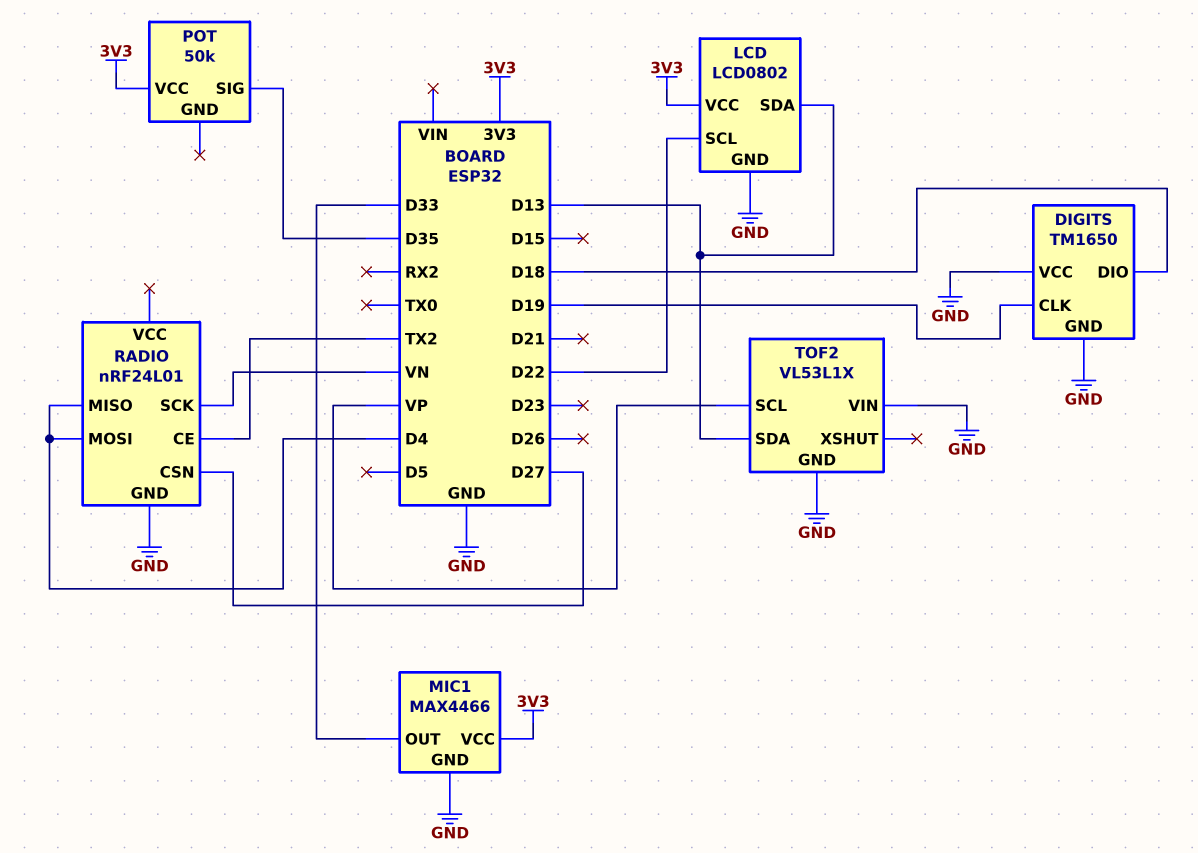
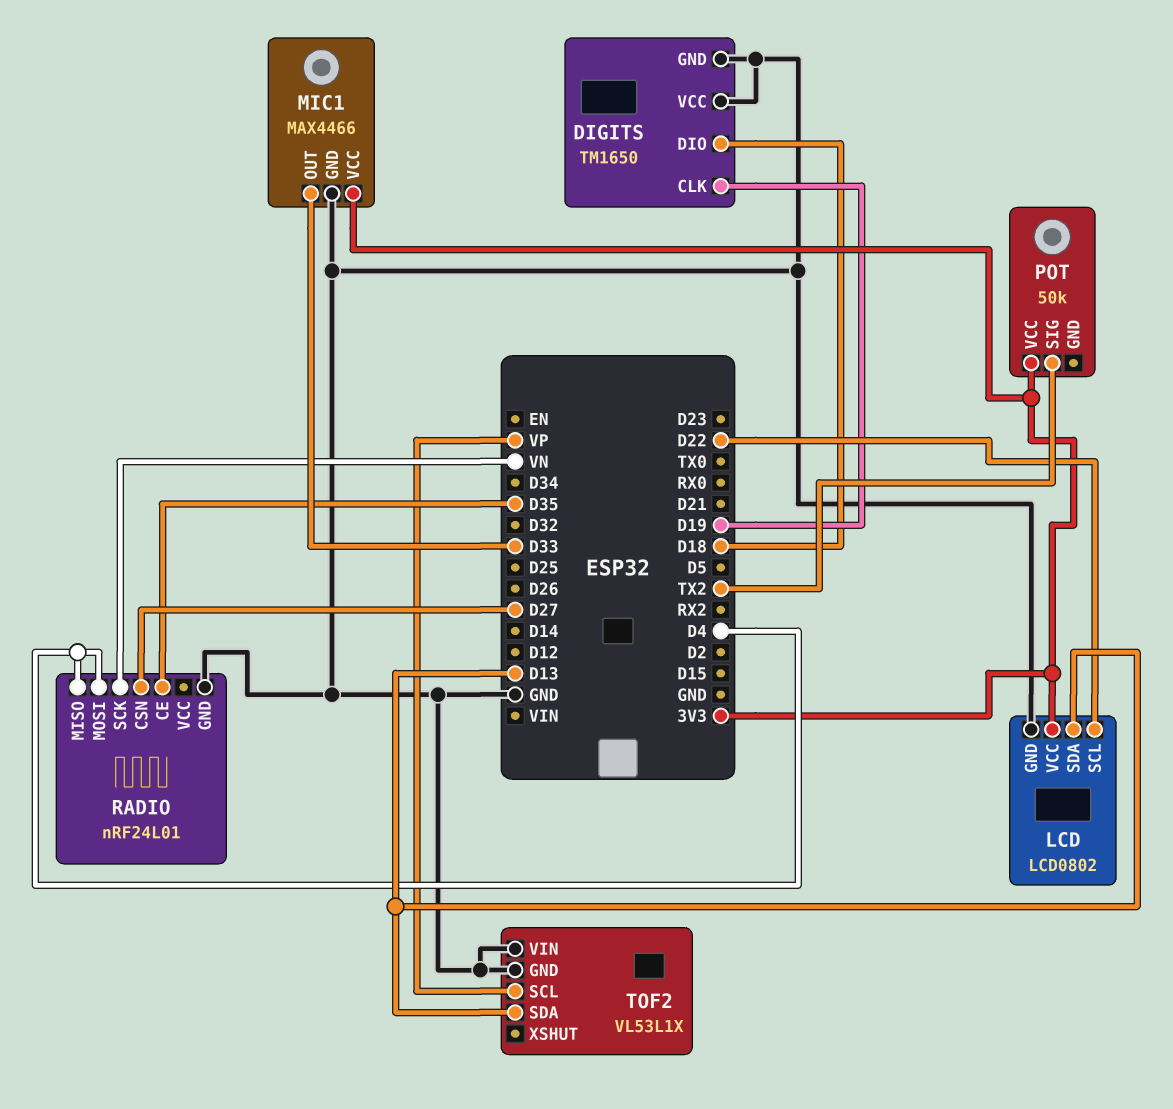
POT pin SIG: D35 -> TX2
RADIO pin CE: TX2 -> D35

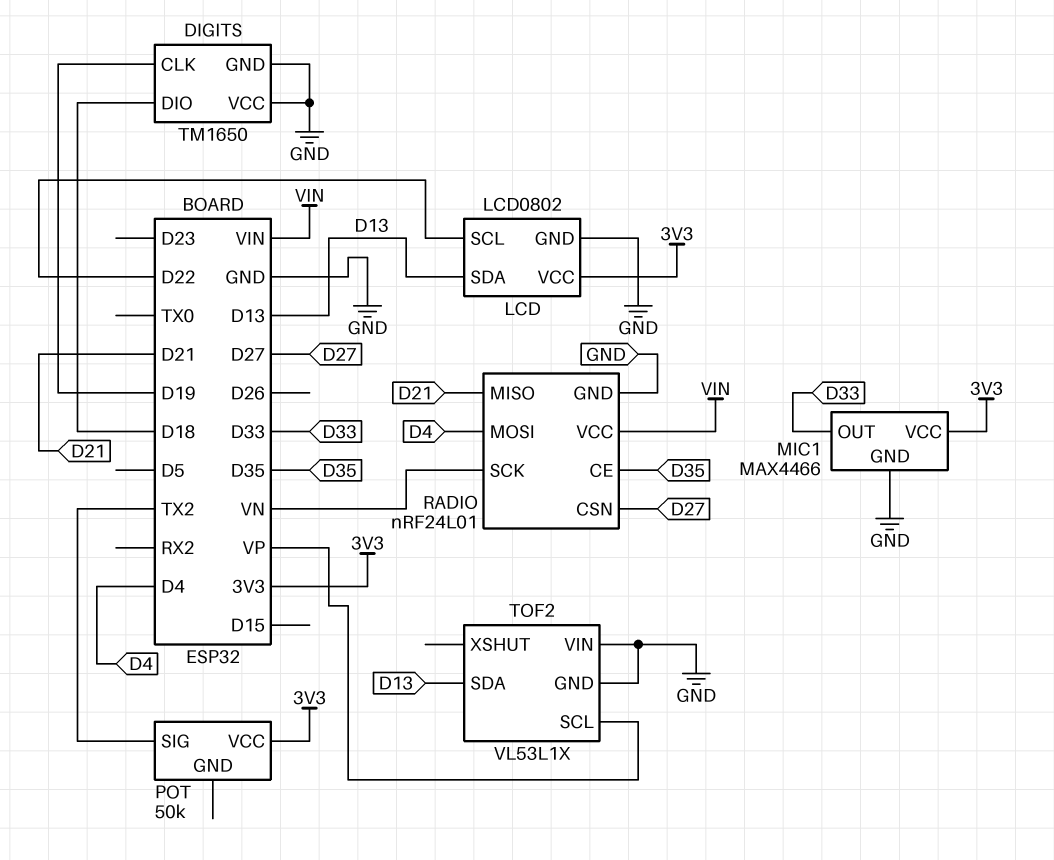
RADIO pin MISO: D4 -> D21
RADIO pin VCC: none -> VIN

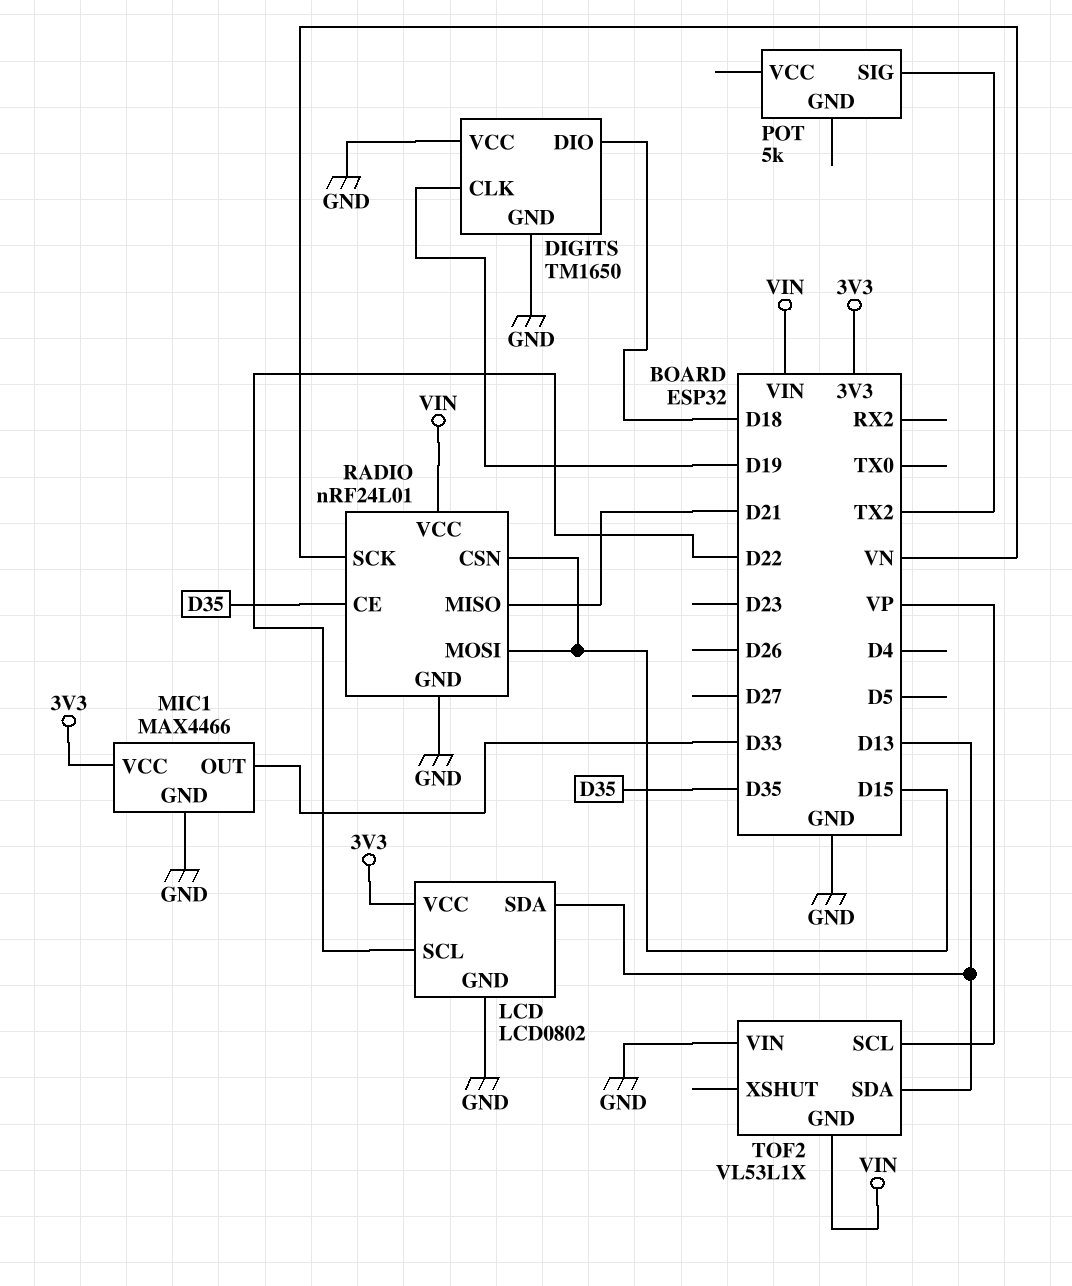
POT: 50k -> 5k
POT pin VCC: 3V3 -> none
RADIO pin CSN: D27 -> D15
RADIO pin MOSI: D4 -> D15
TOF2 pin GND: GND -> VIN

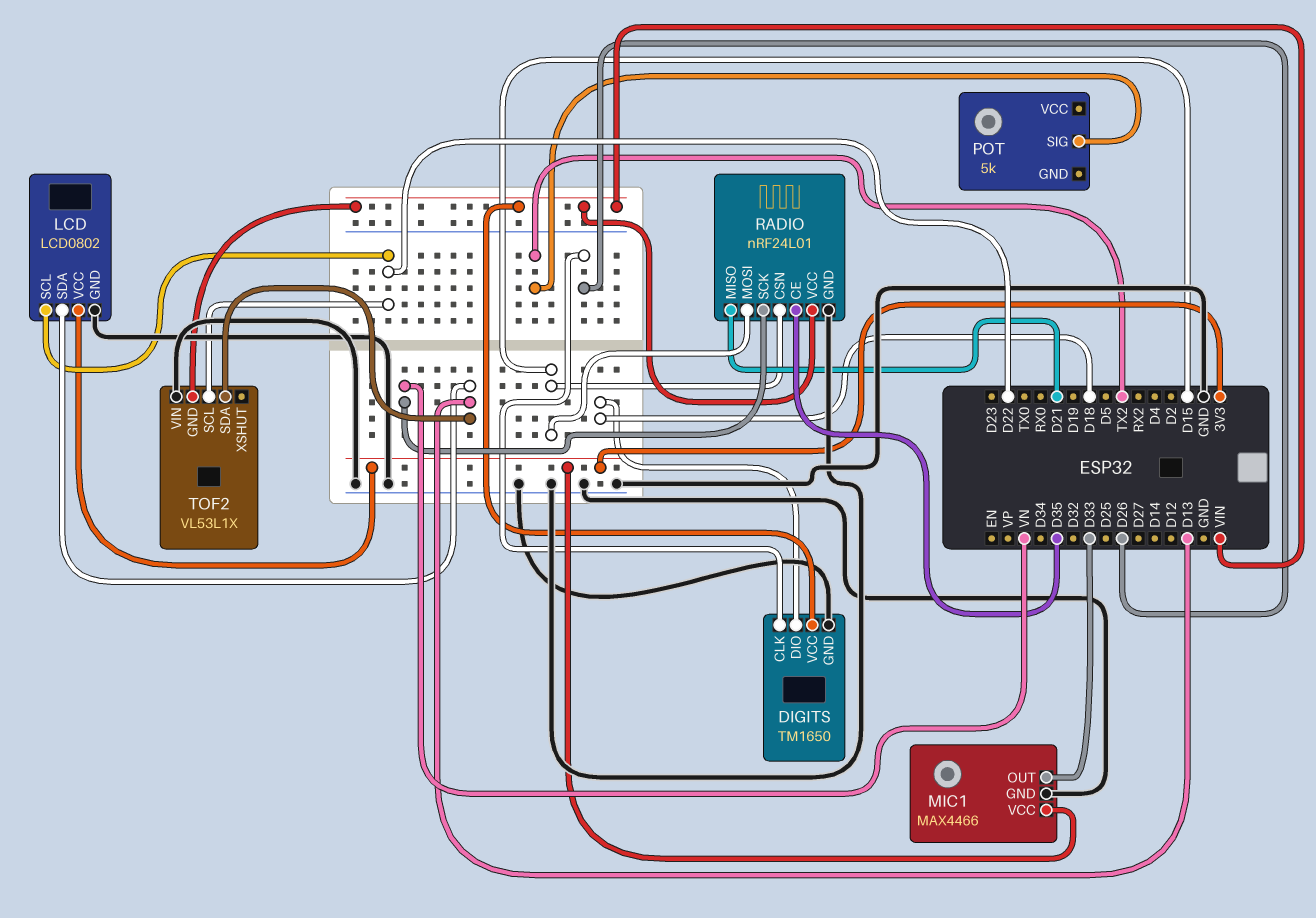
DIGITS pin CLK: D19 -> D26
DIGITS pin VCC: GND -> VIN
TOF2 pin SCL: VP -> D22

